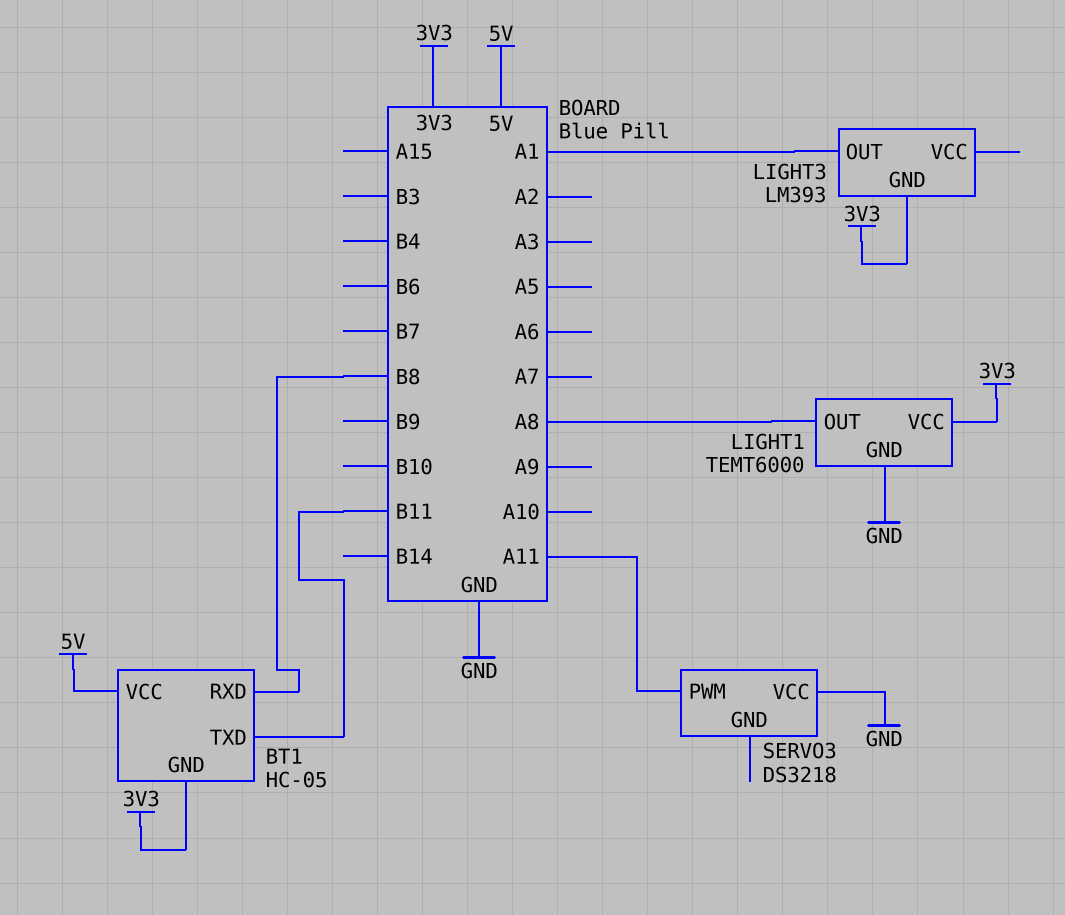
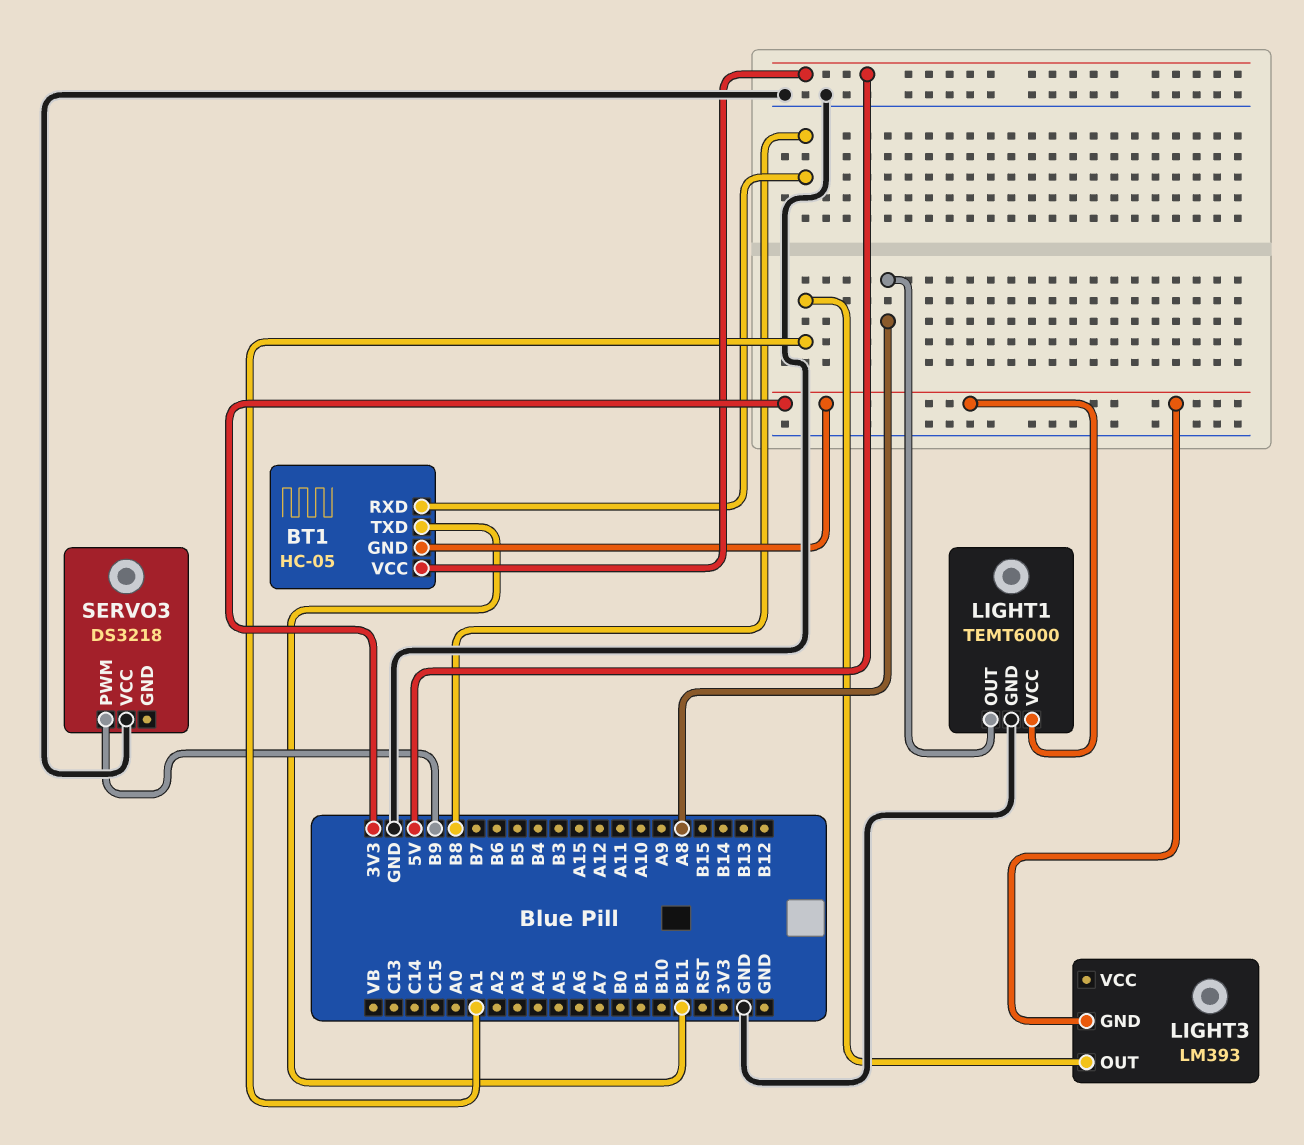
SERVO3 pin PWM: A11 -> B9

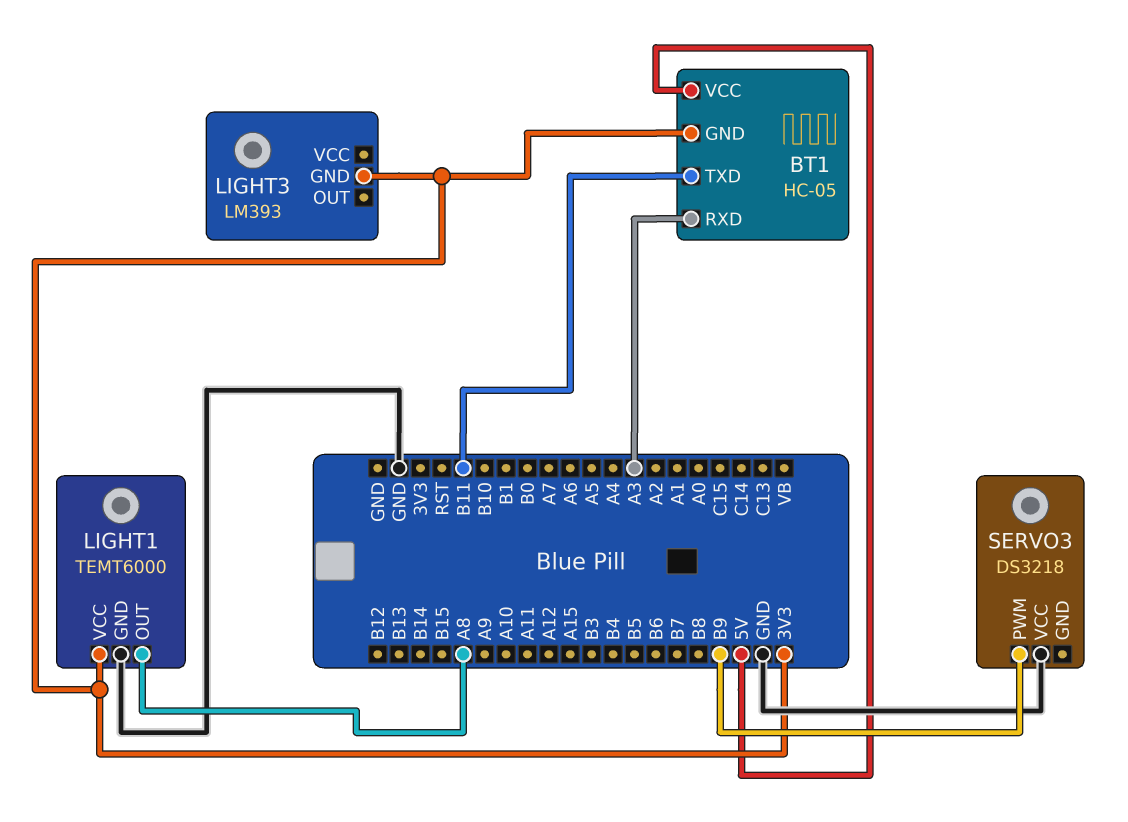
BT1 pin RXD: B8 -> A3
LIGHT3 pin OUT: A1 -> none

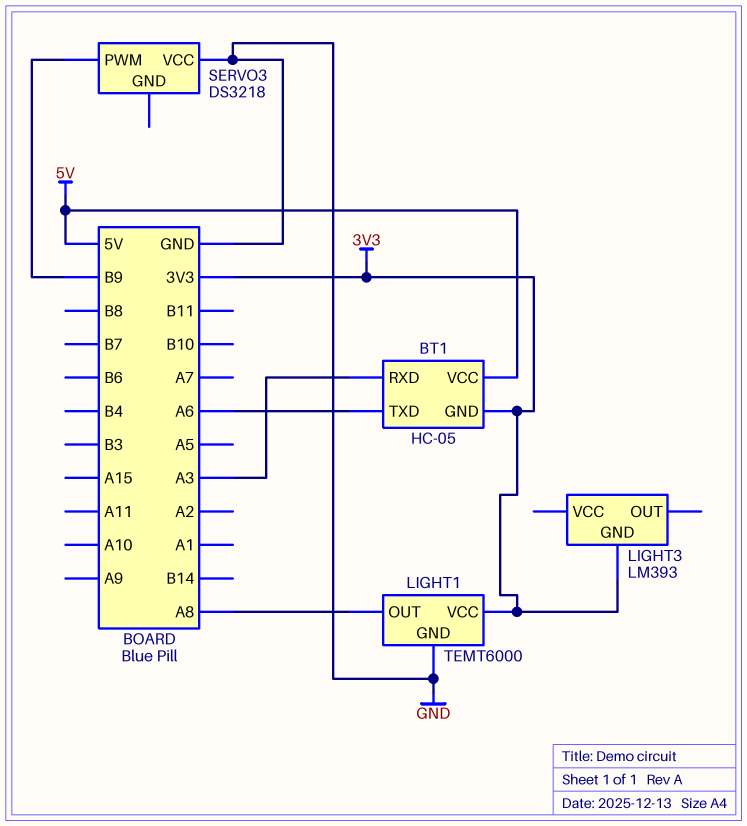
BT1 pin TXD: B11 -> A6

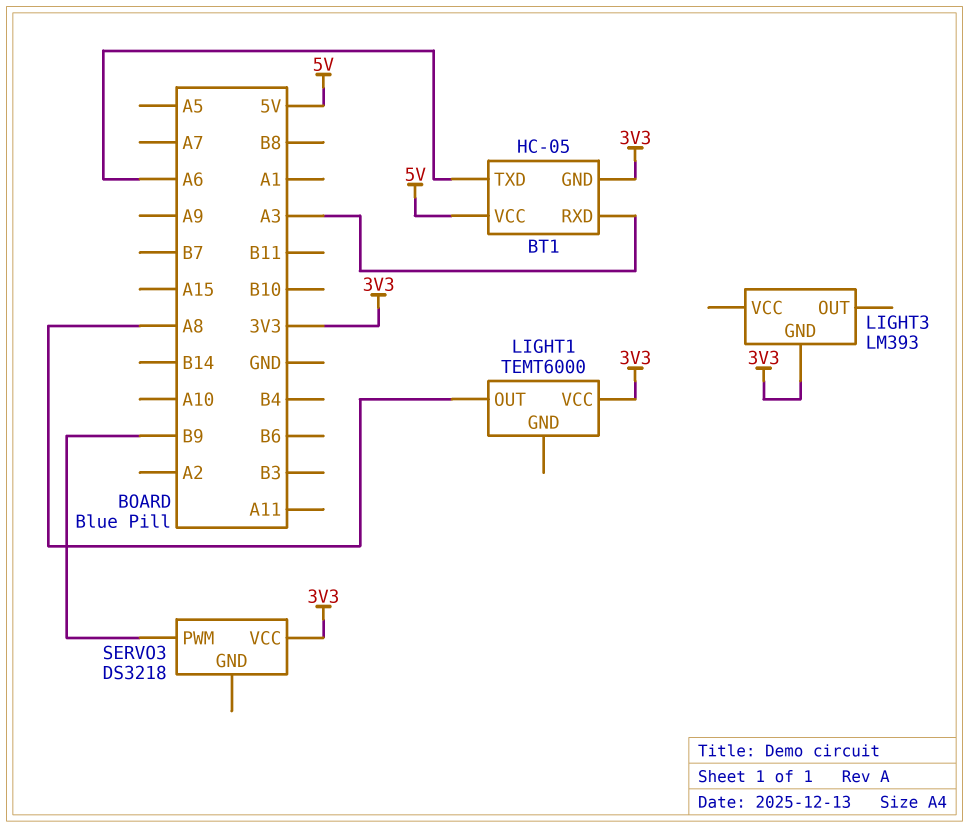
LIGHT1 pin GND: GND -> none
SERVO3 pin VCC: GND -> 3V3

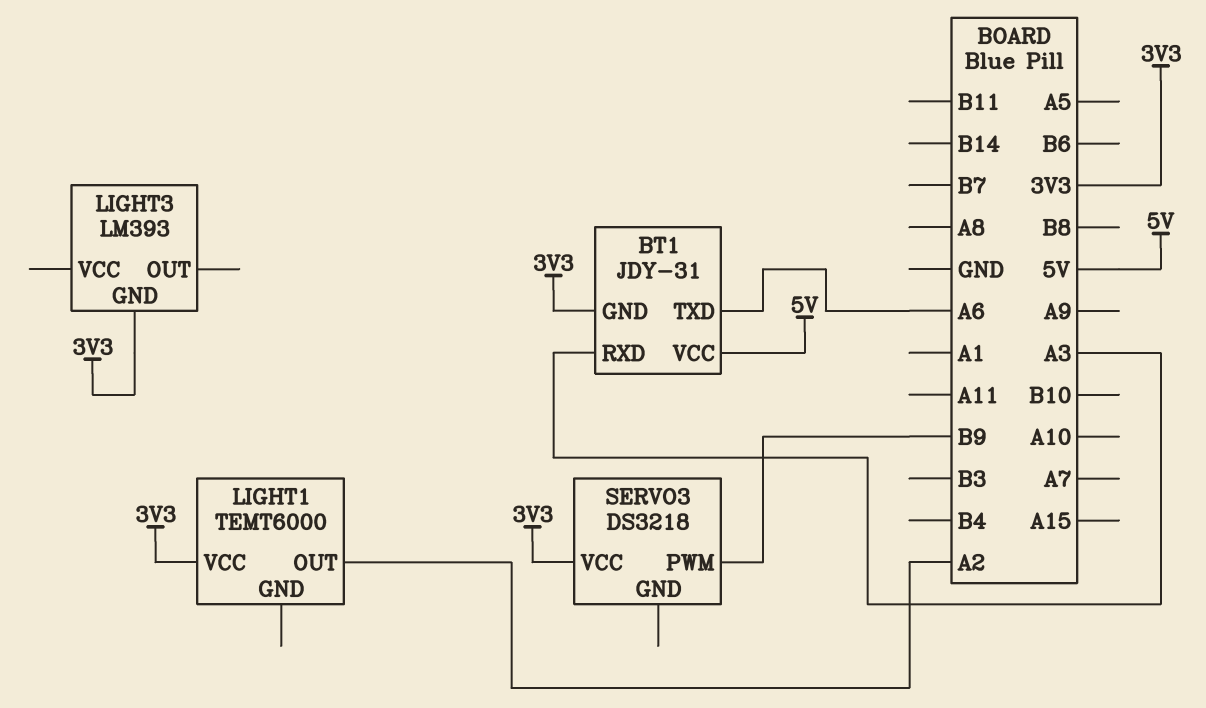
BT1: HC-05 -> JDY-31
LIGHT1 pin OUT: A8 -> A2

